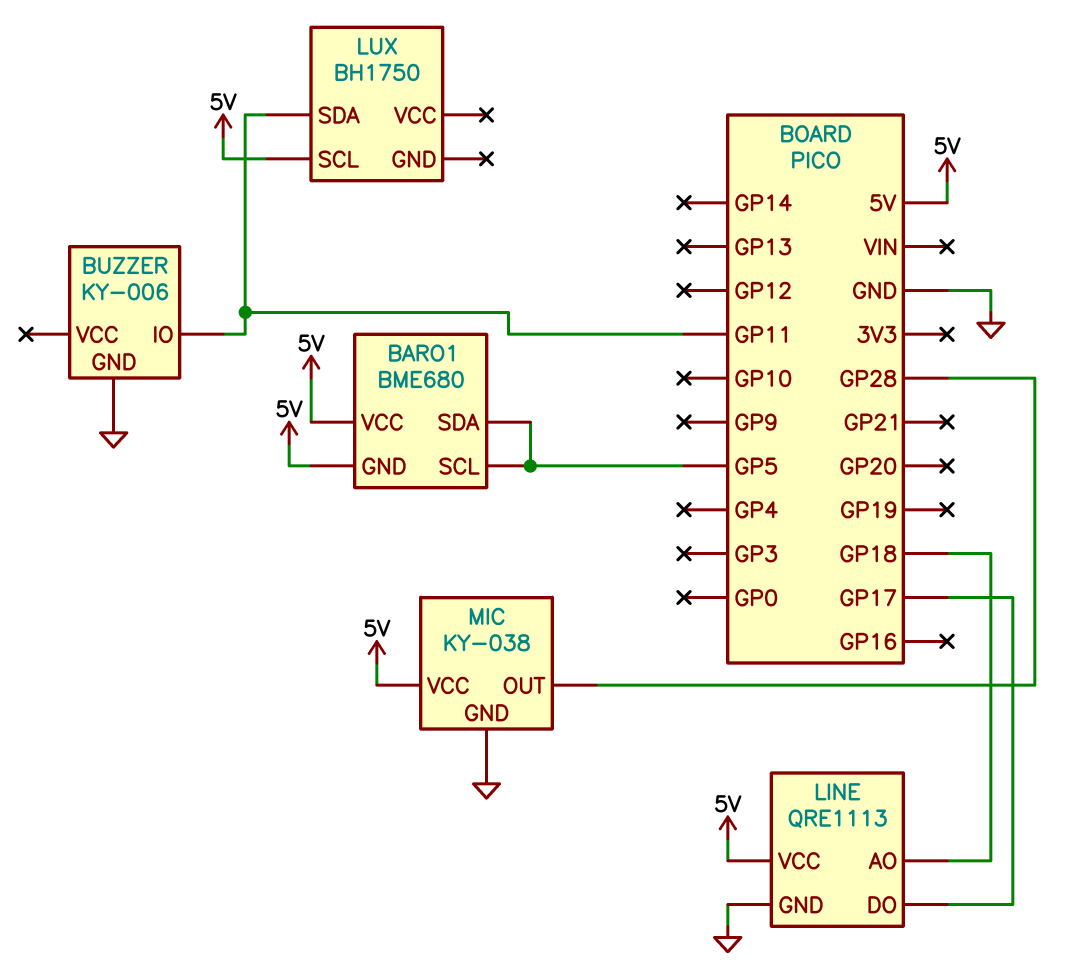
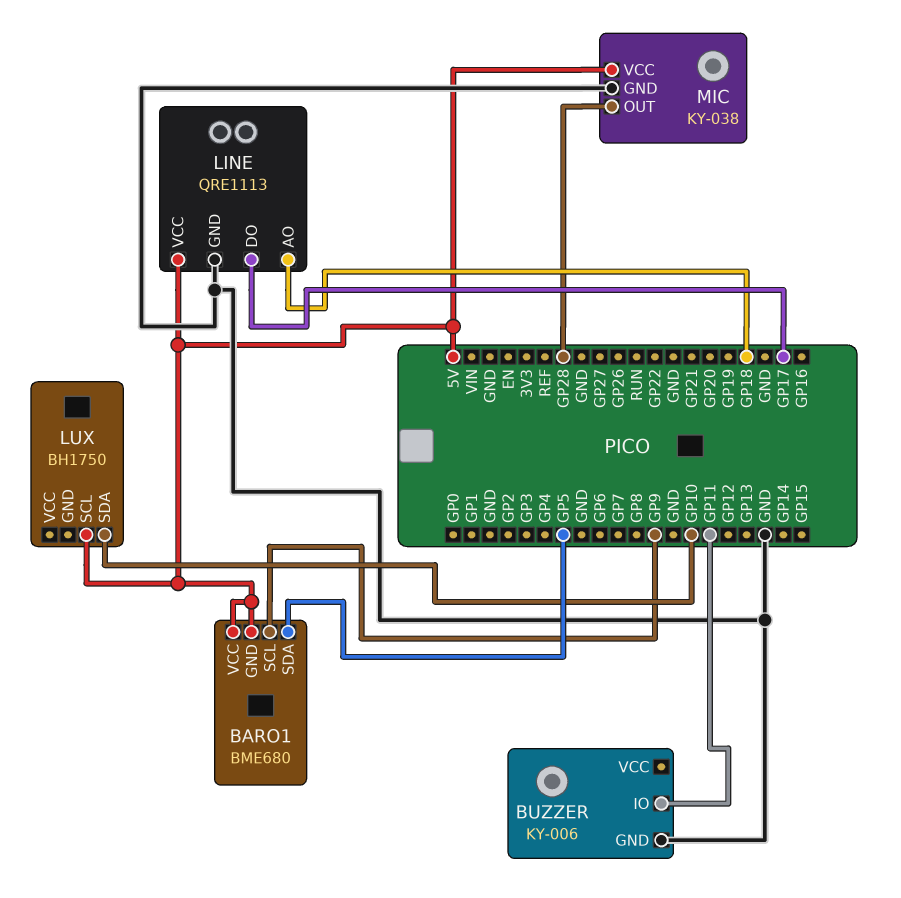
BARO1 pin SCL: GP5 -> GP9
LUX pin SDA: GP11 -> GP10

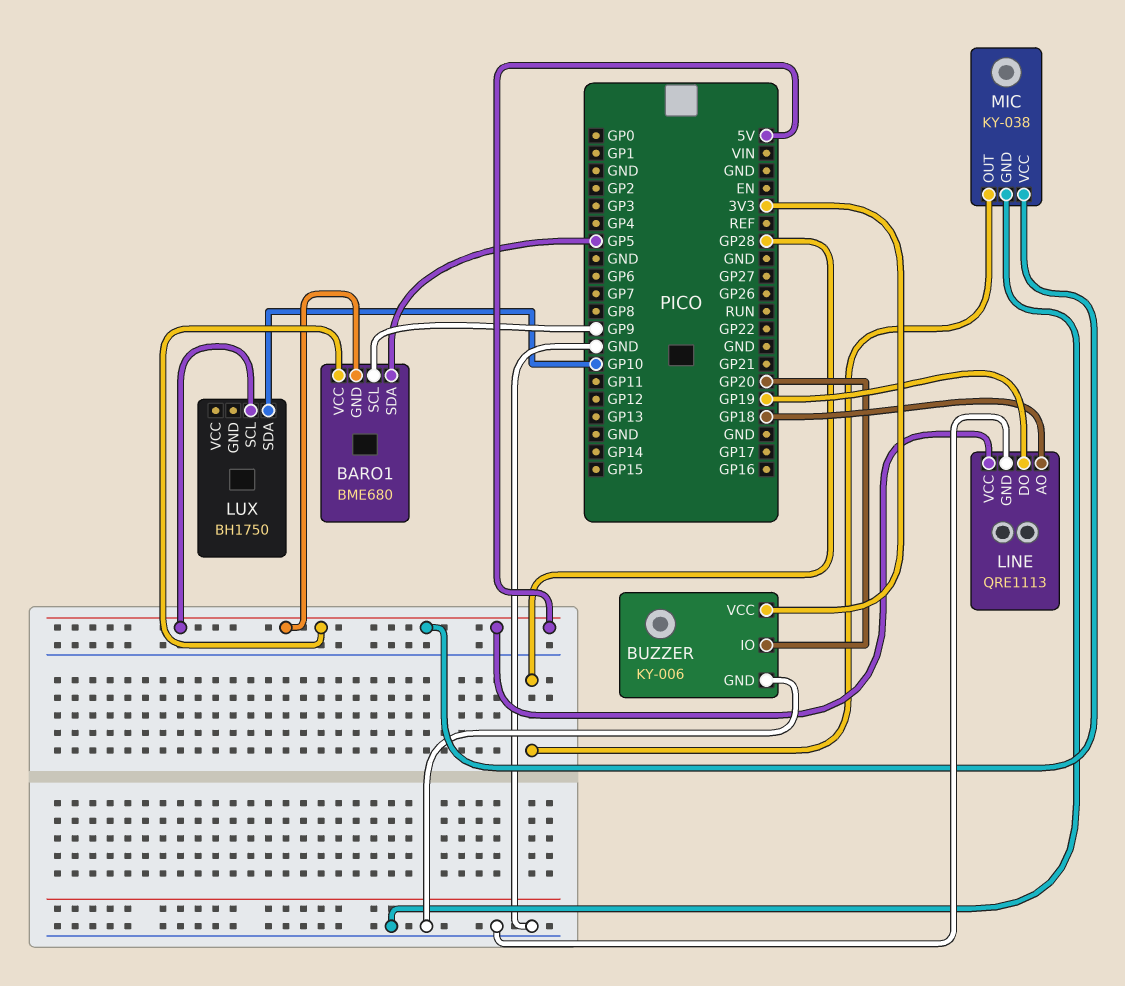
BUZZER pin IO: GP11 -> GP20
BUZZER pin VCC: none -> 3V3
LINE pin DO: GP17 -> GP19

